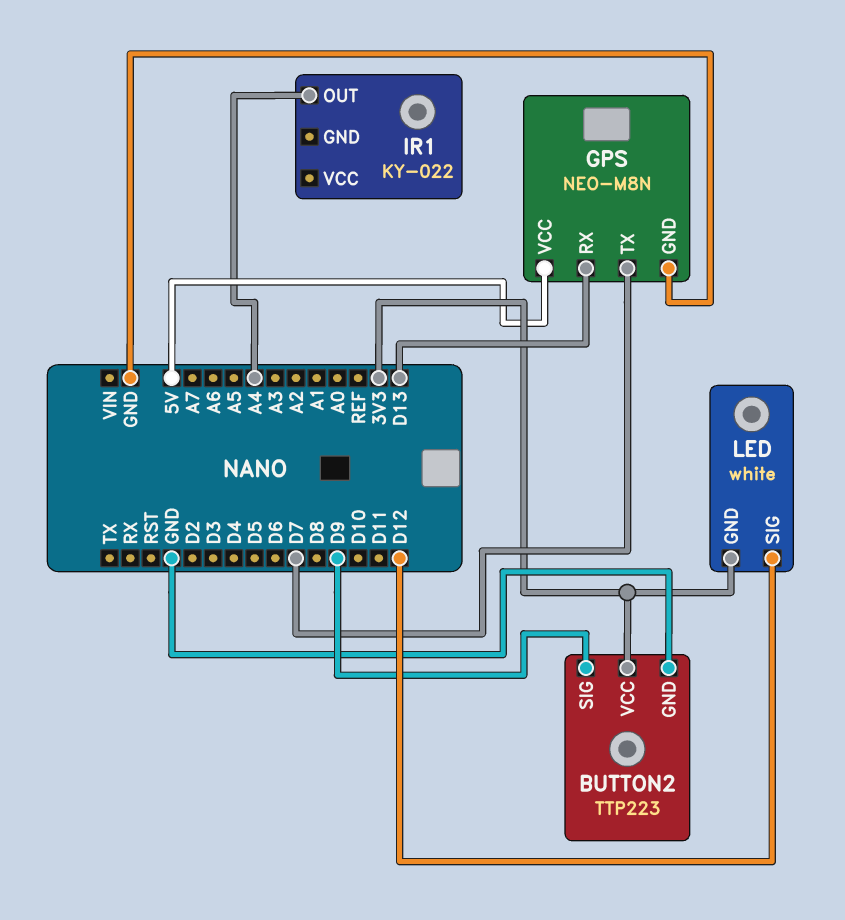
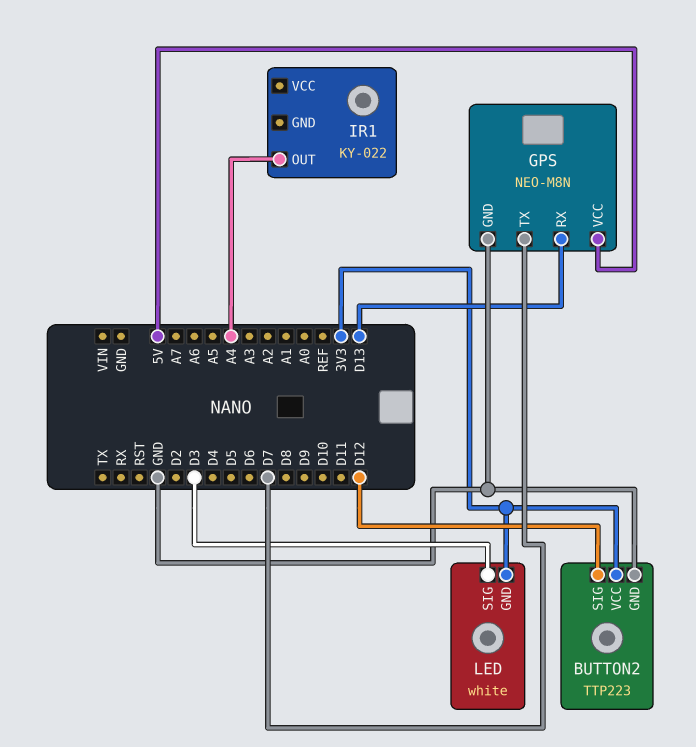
BUTTON2 pin SIG: D9 -> D12
LED pin SIG: D12 -> D3

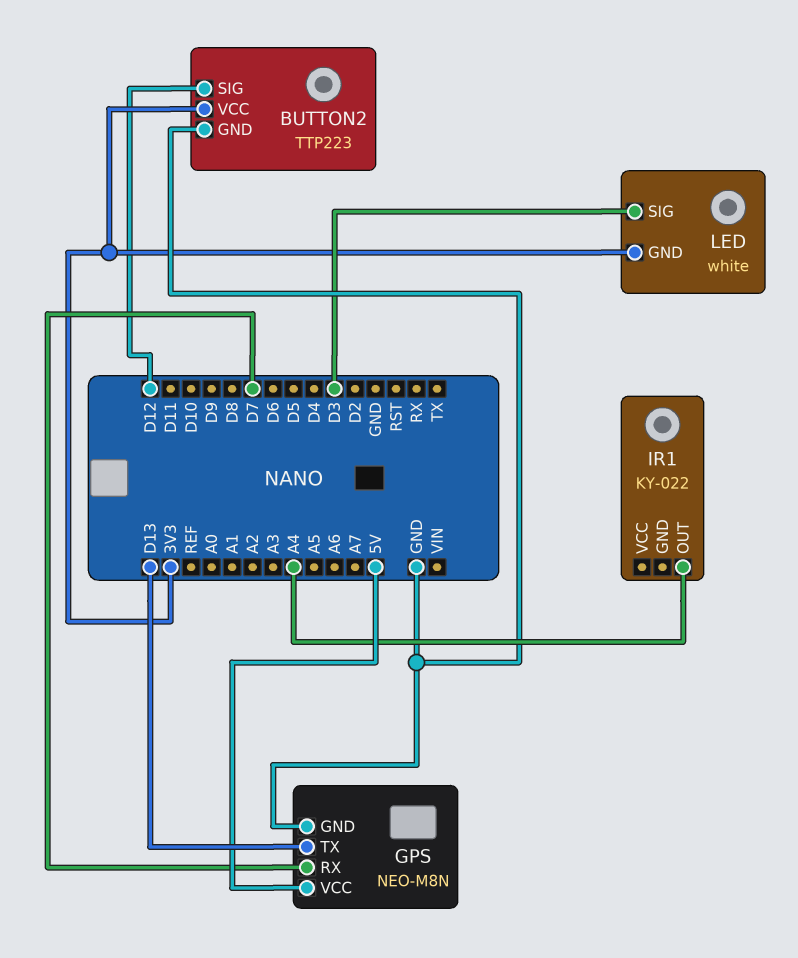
GPS pin RX: D13 -> D7
GPS pin TX: D7 -> D13

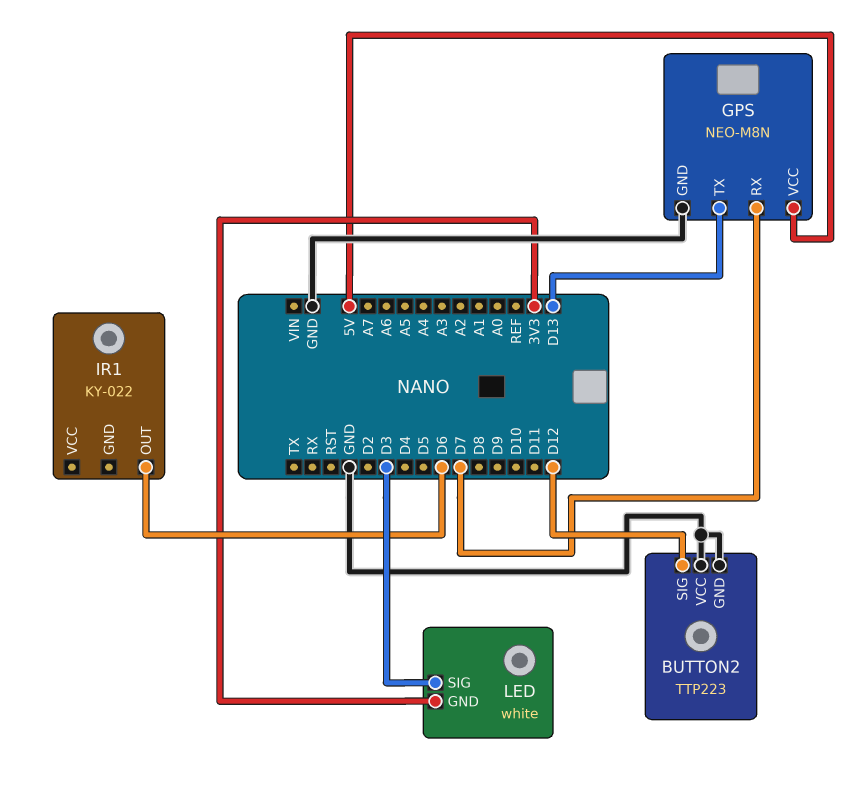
BUTTON2 pin VCC: 3V3 -> GND
IR1 pin OUT: A4 -> D6

